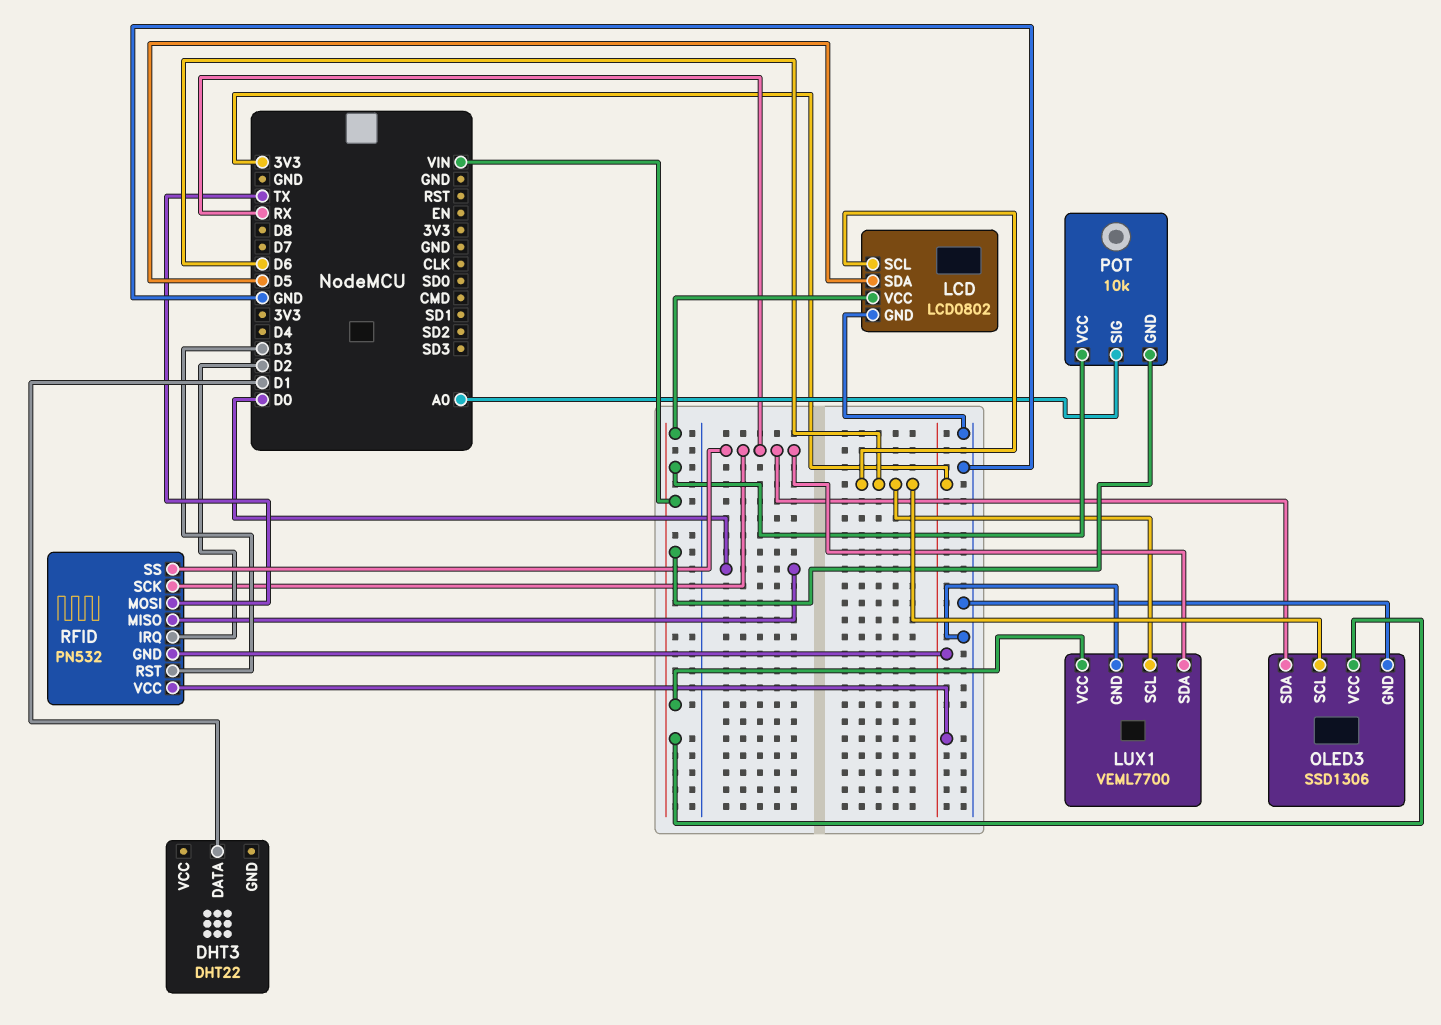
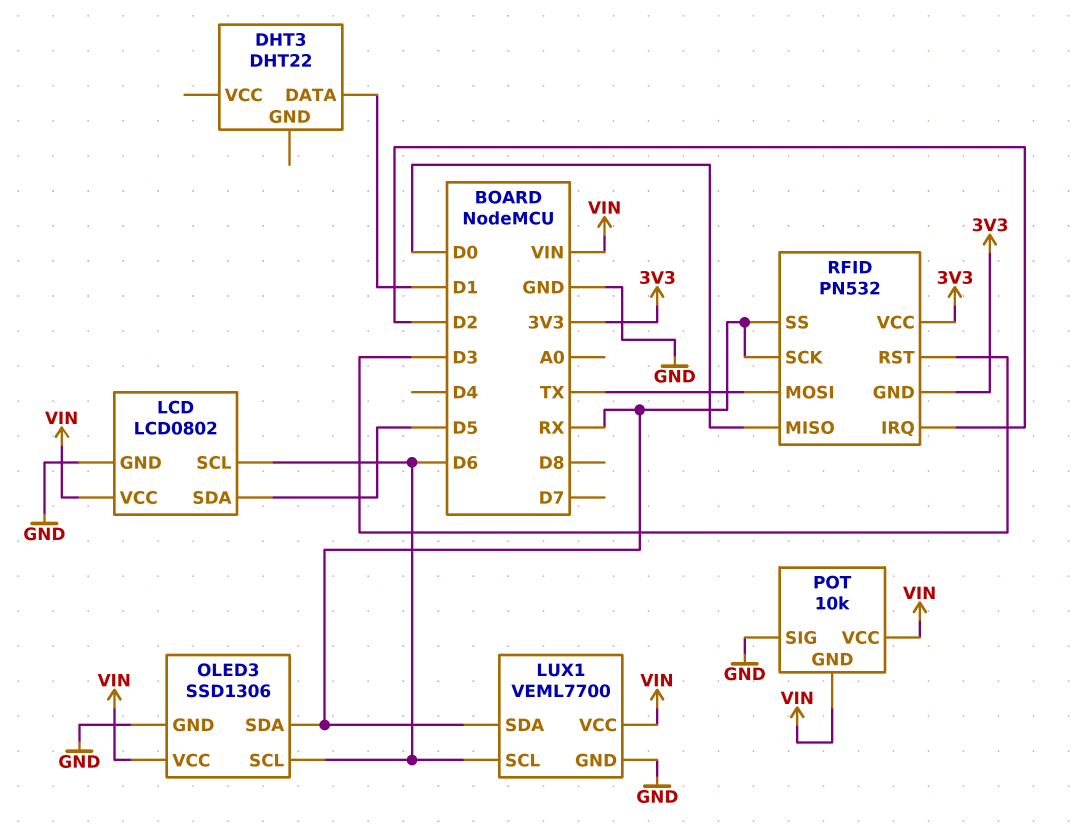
POT pin SIG: A0 -> GND

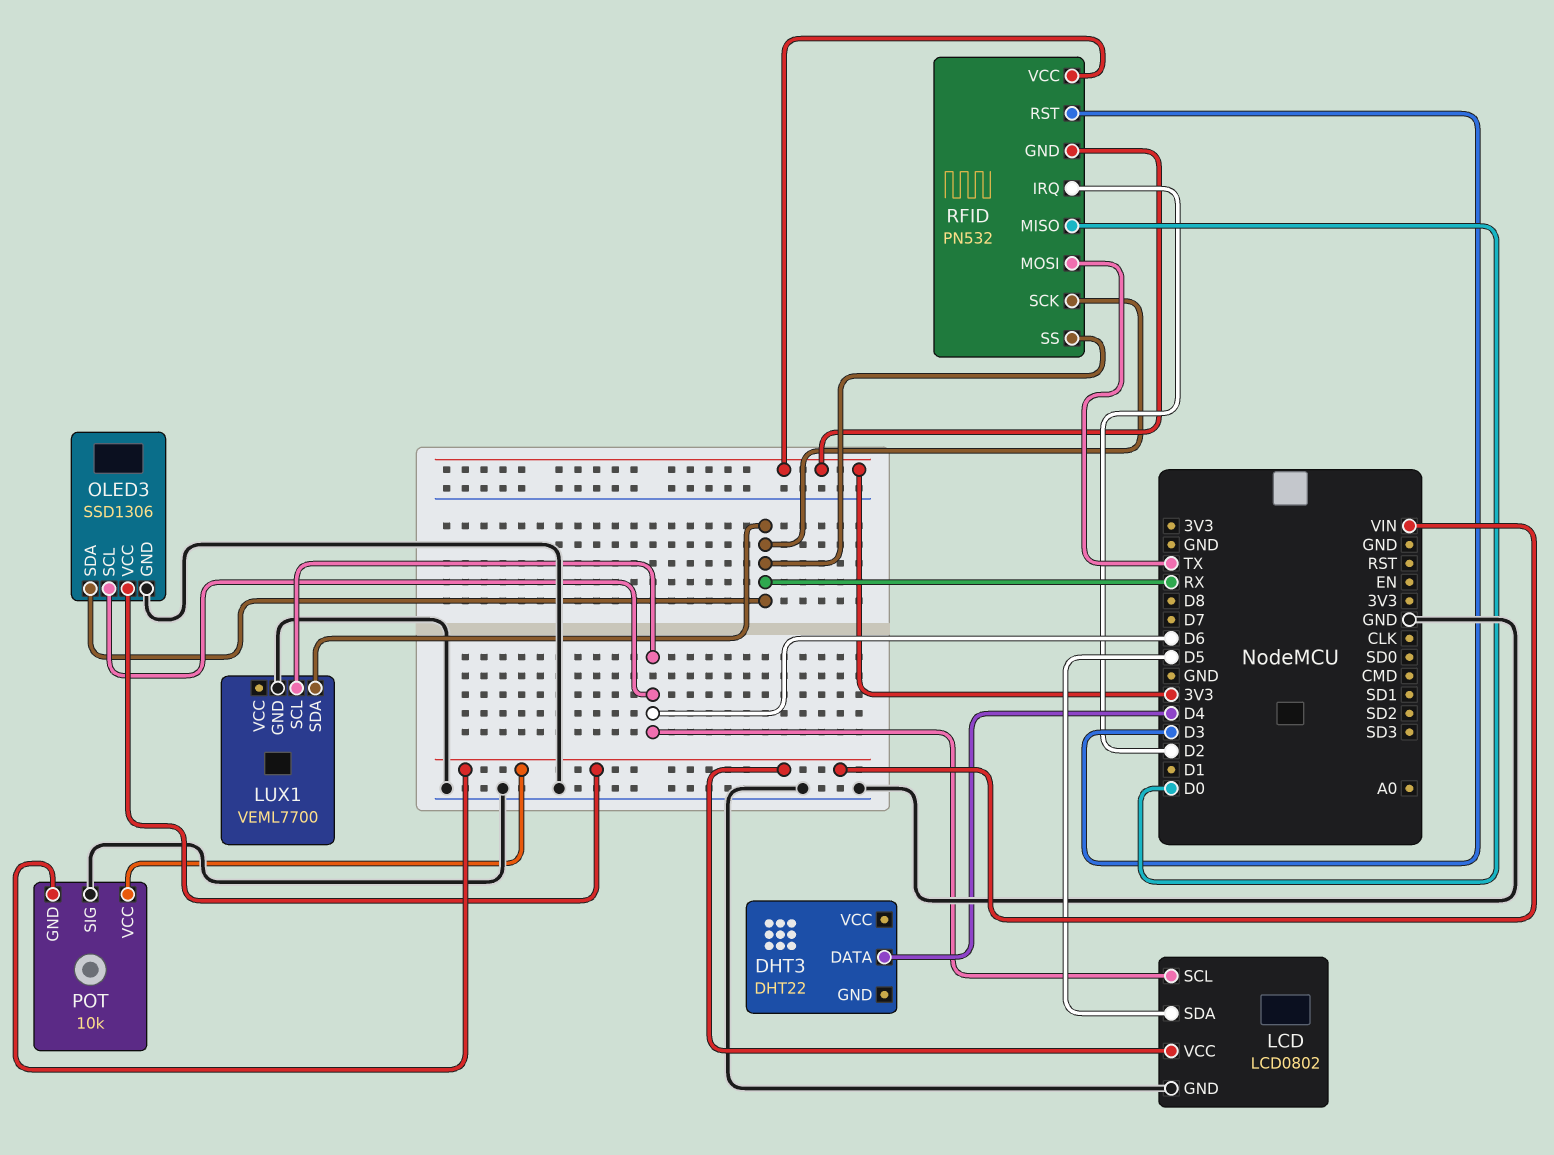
DHT3 pin DATA: D1 -> D4
LUX1 pin VCC: VIN -> none

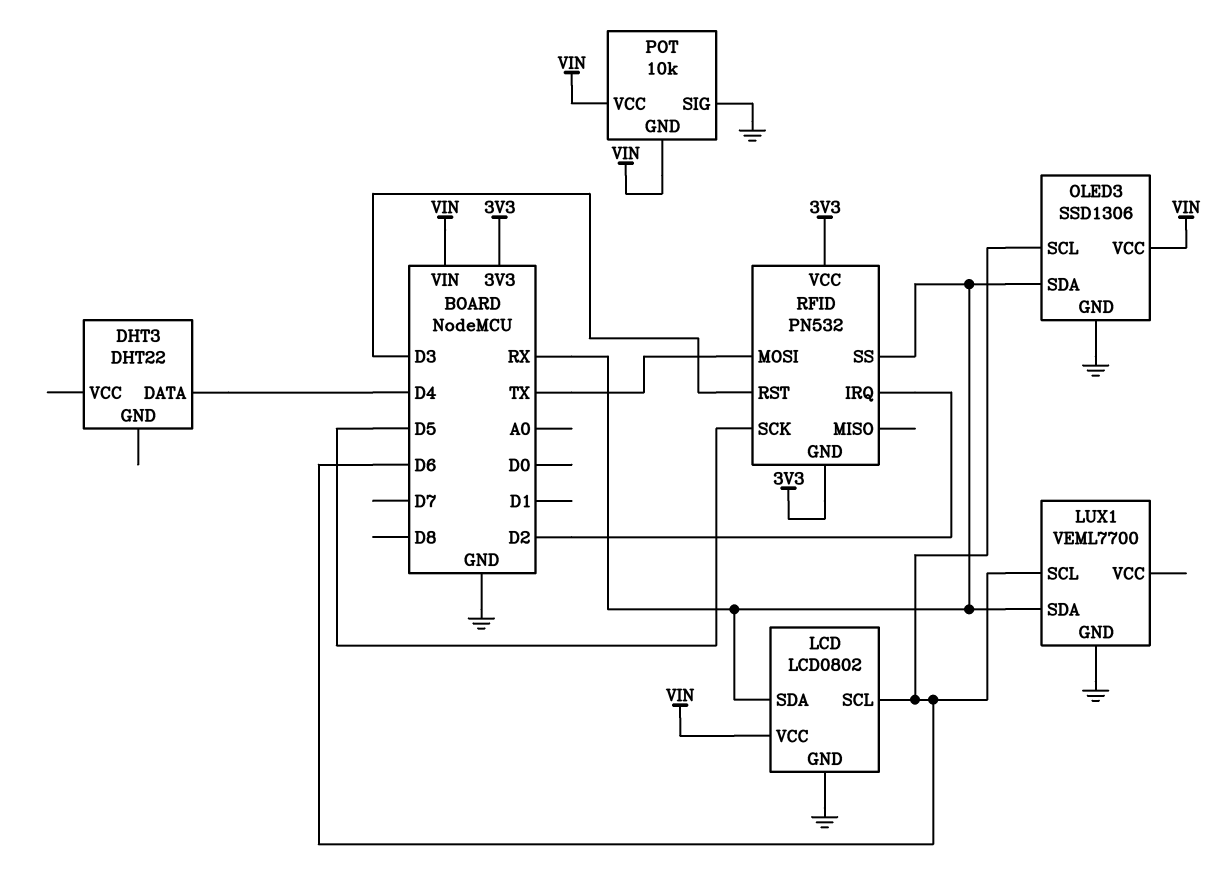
LCD pin SDA: D5 -> RX
RFID pin MISO: D0 -> none
RFID pin SCK: RX -> D5

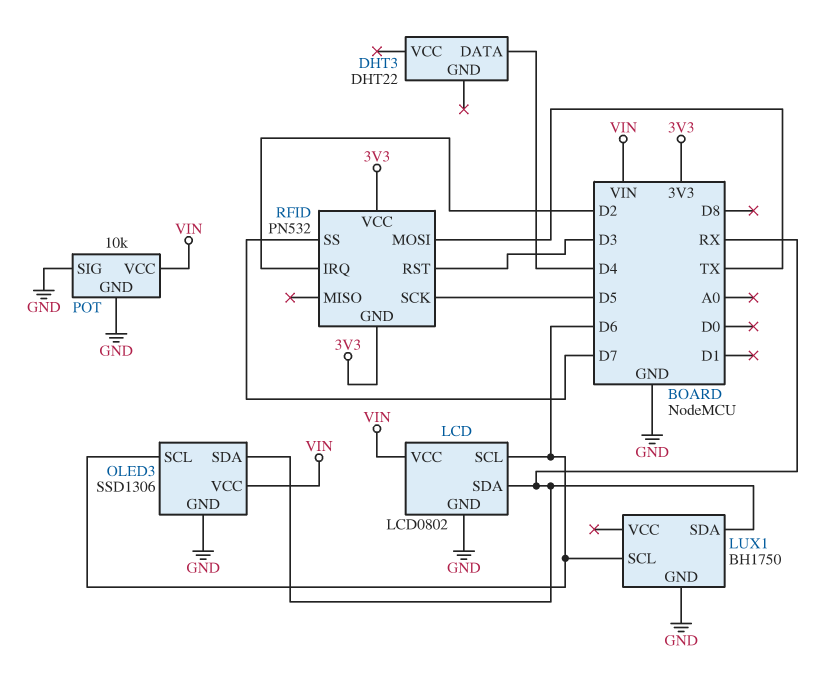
LUX1: VEML7700 -> BH1750
POT pin GND: VIN -> GND
RFID pin SS: RX -> D7

